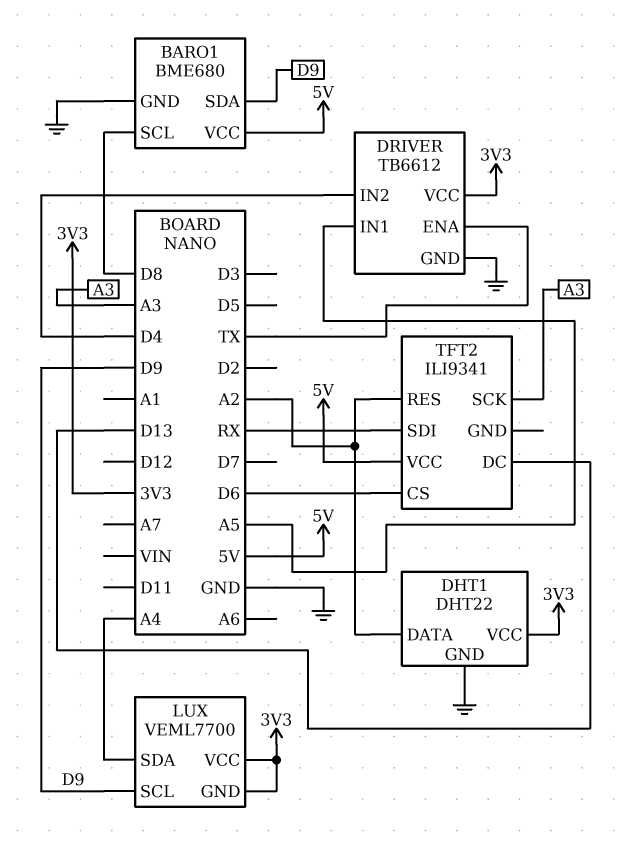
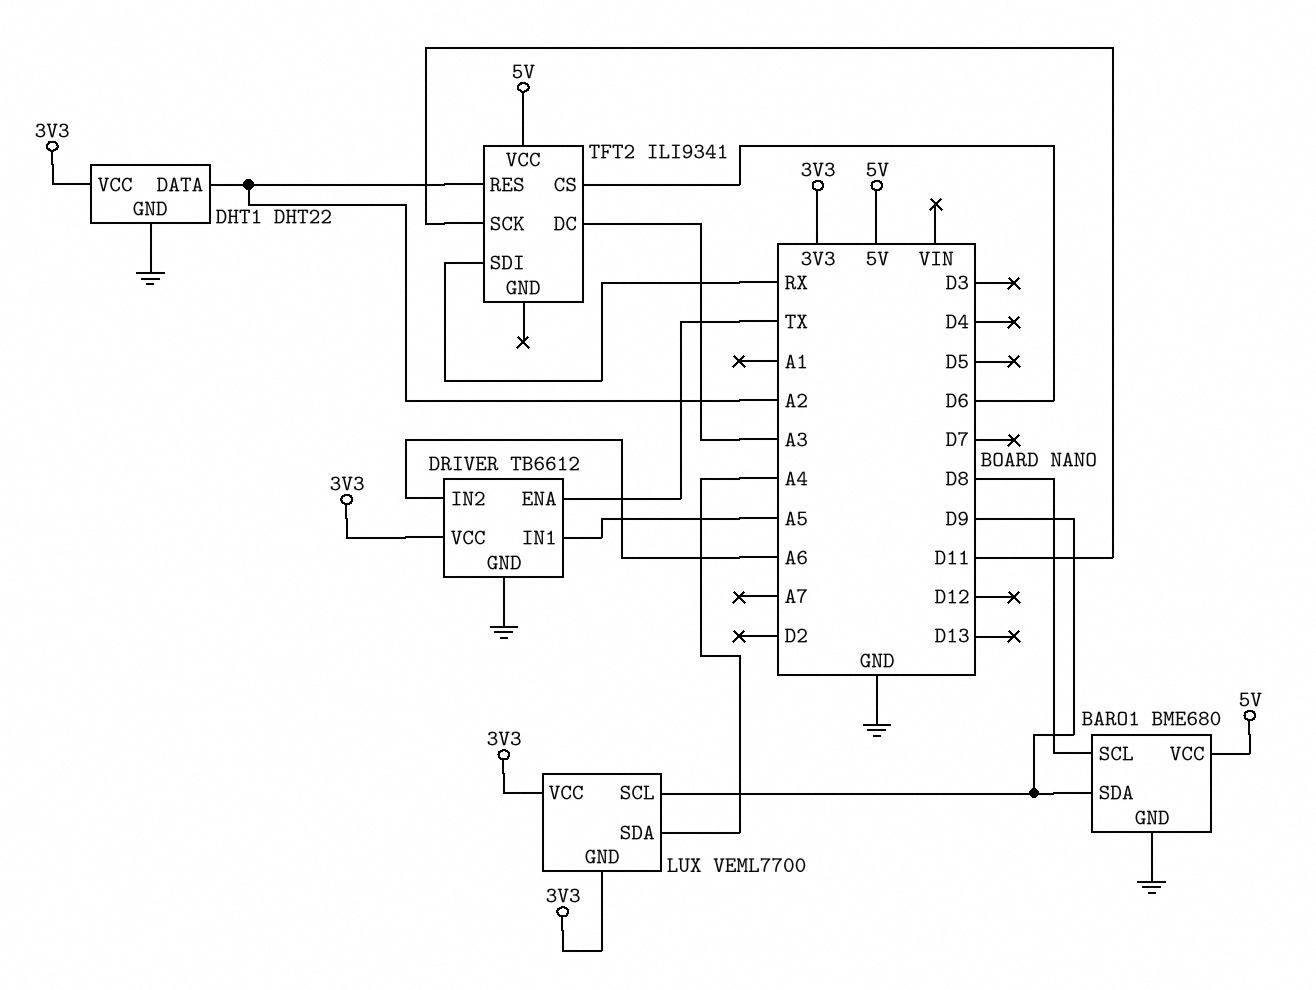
DRIVER pin IN2: D4 -> A6
TFT2 pin DC: D13 -> A3
TFT2 pin SCK: A3 -> D11

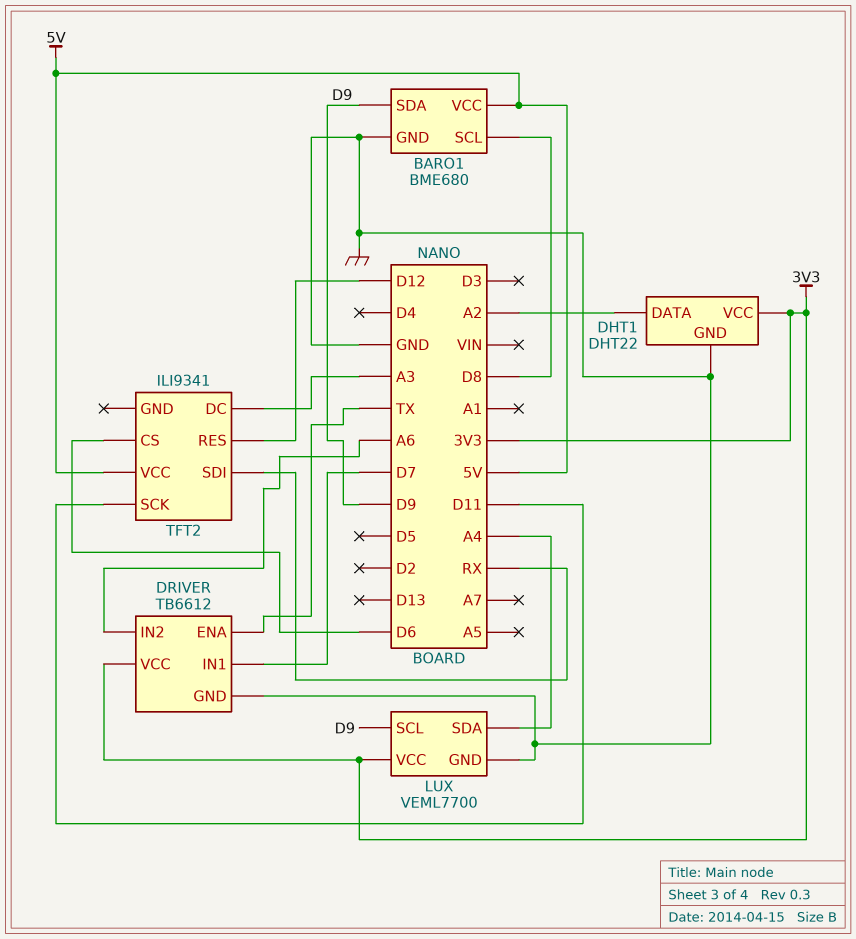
DRIVER pin IN1: A5 -> D7
LUX pin GND: 3V3 -> GND
TFT2 pin RES: A2 -> D12

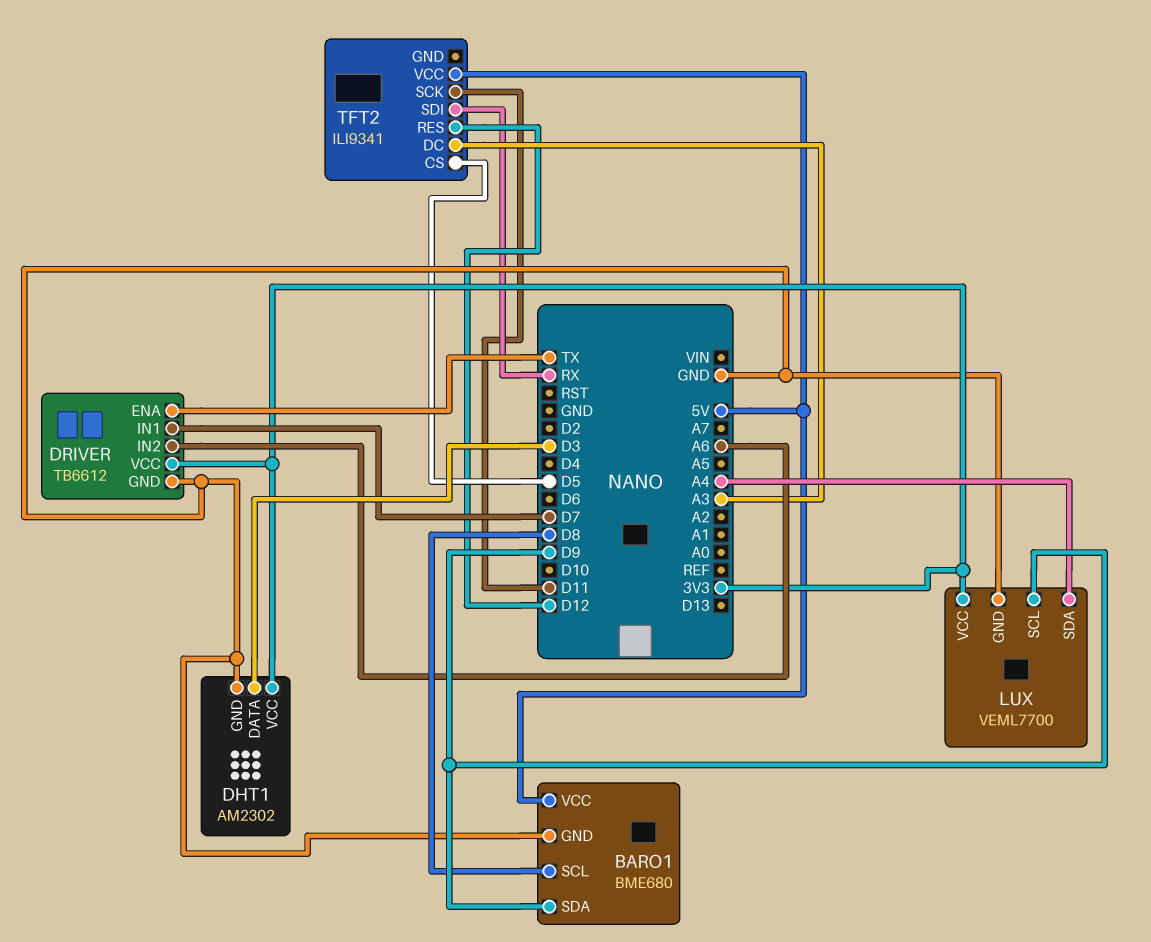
DHT1: DHT22 -> AM2302
DHT1 pin DATA: A2 -> D3
TFT2 pin CS: D6 -> D5

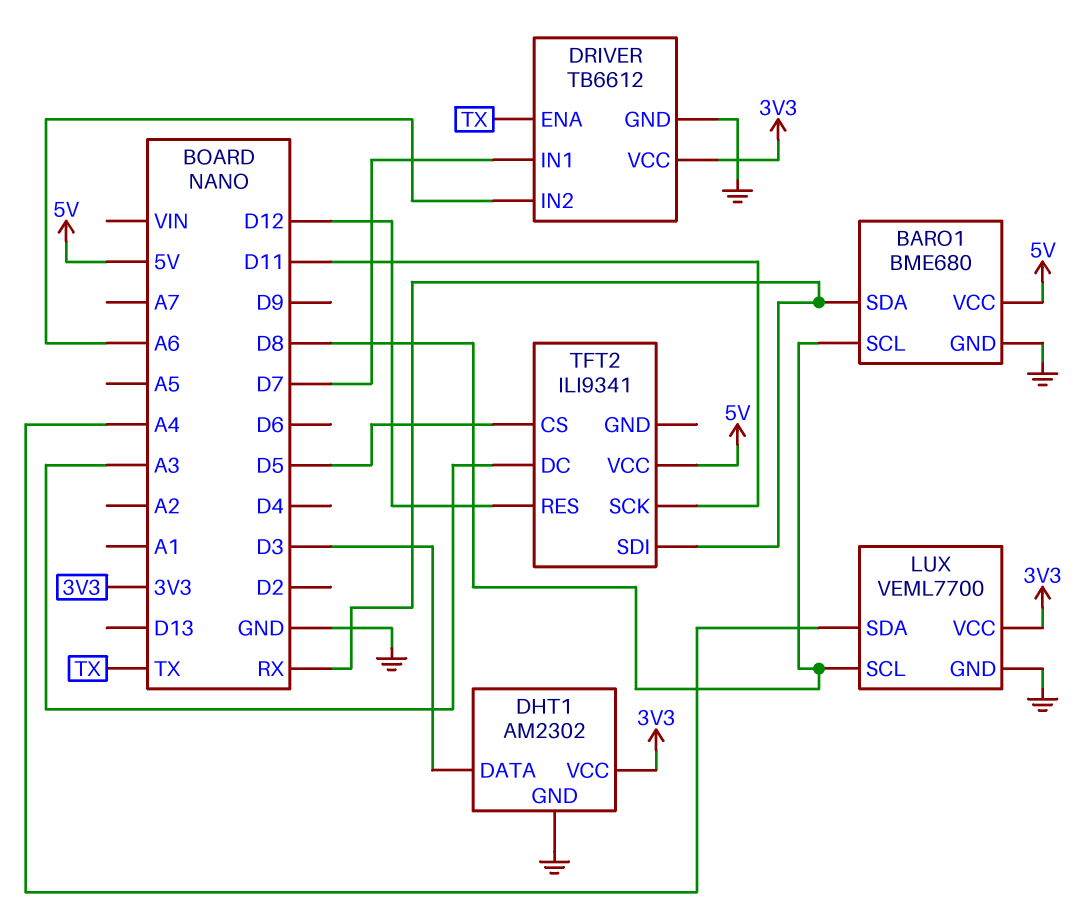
BARO1 pin SDA: D9 -> RX
LUX pin SCL: D9 -> D8

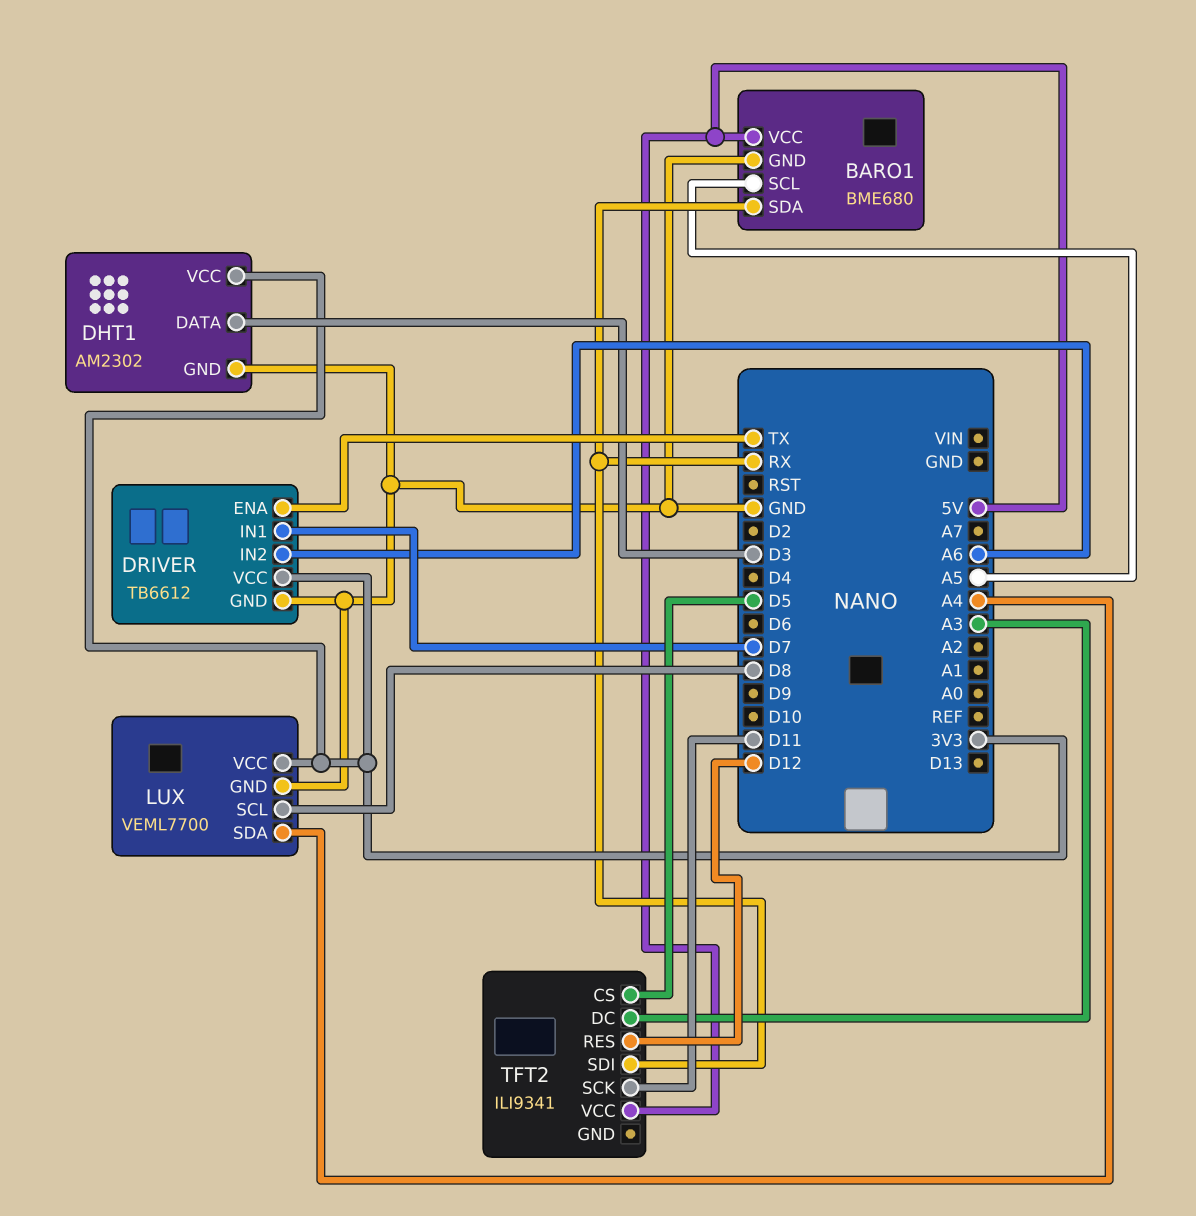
BARO1 pin SCL: D8 -> A5

